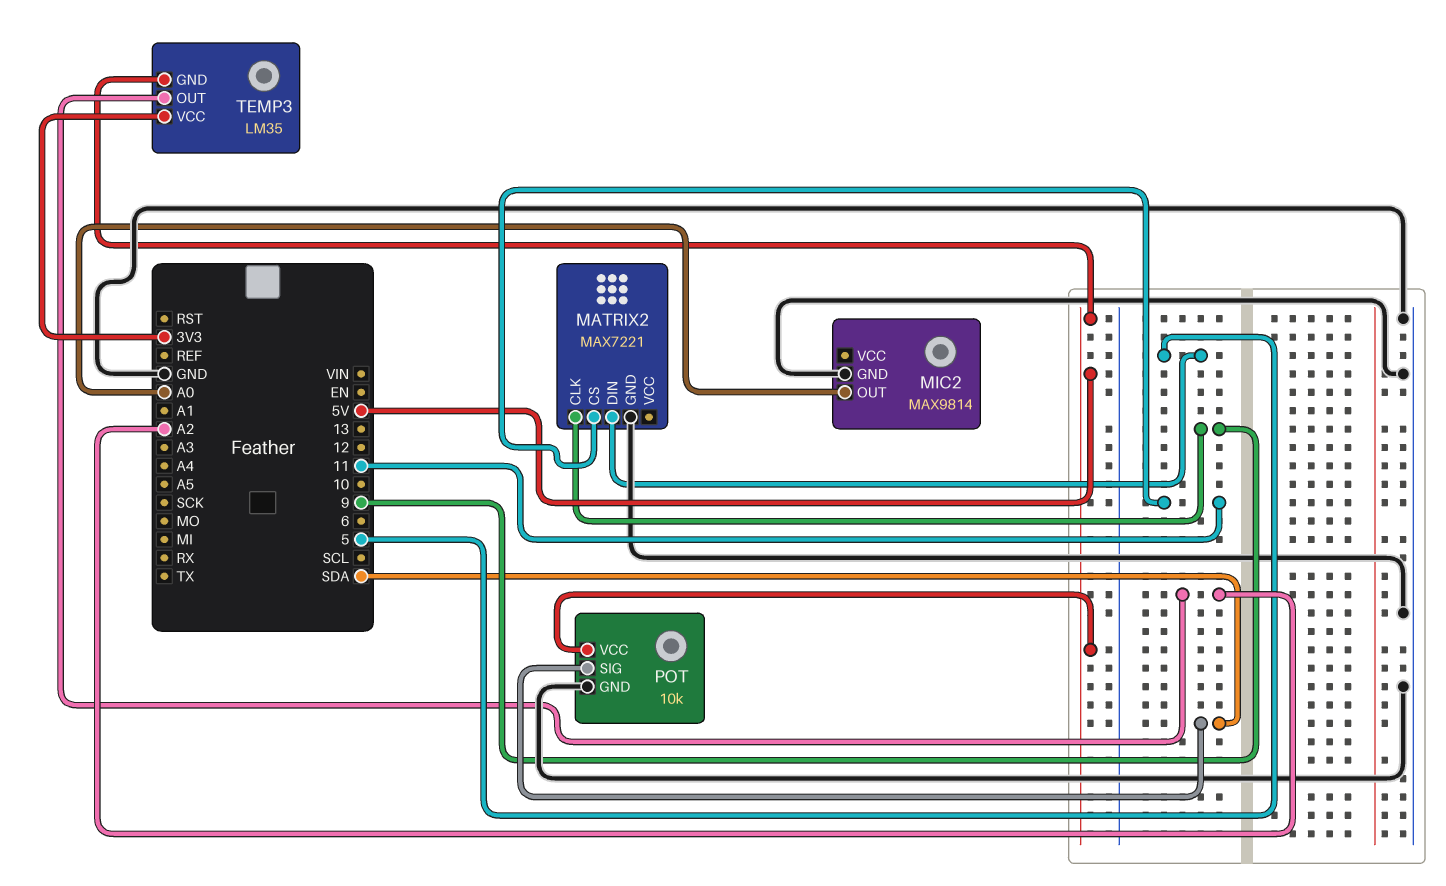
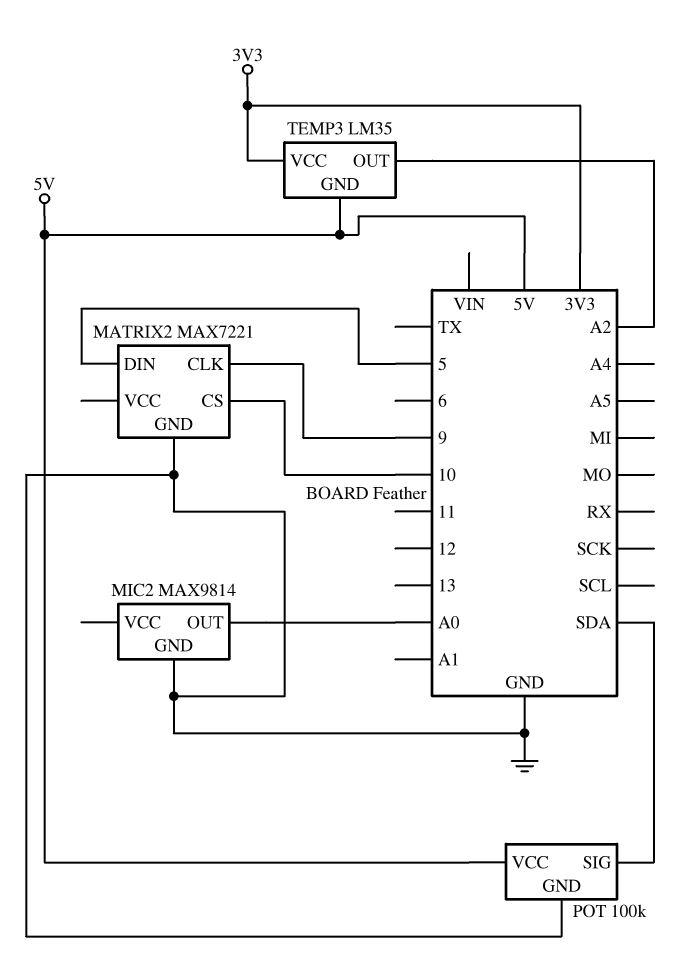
MATRIX2 pin CS: 11 -> 10
POT: 10k -> 100k

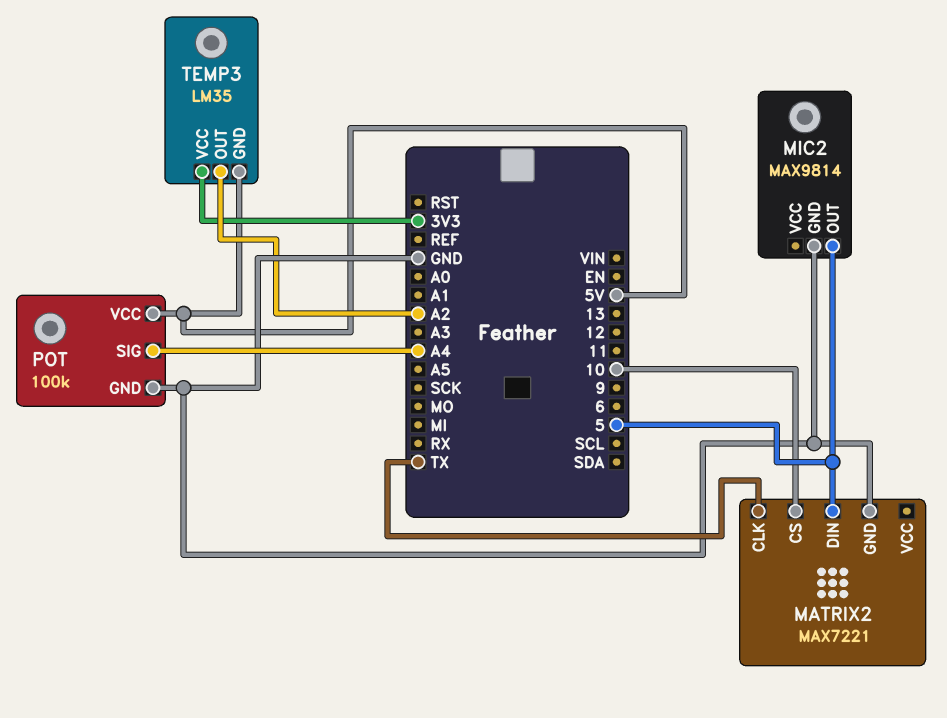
MATRIX2 pin CLK: 9 -> TX
MIC2 pin OUT: A0 -> 5
POT pin SIG: SDA -> A4

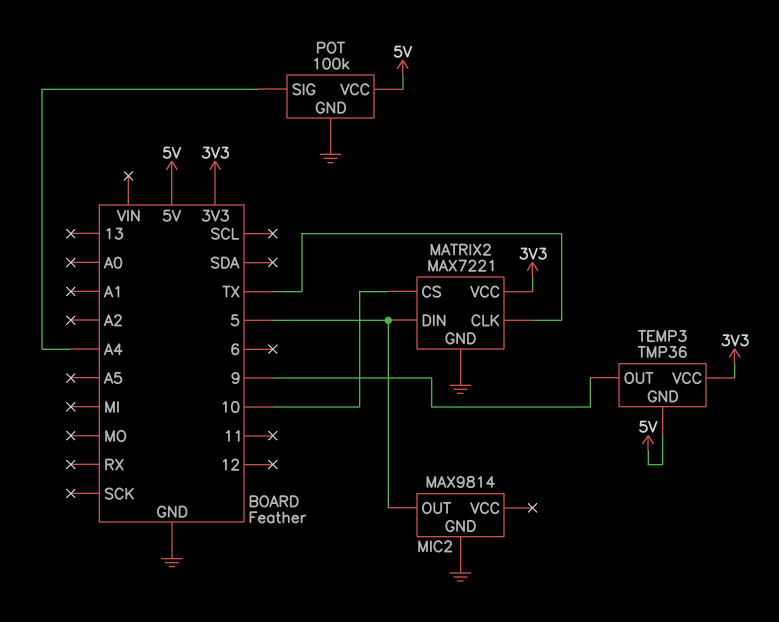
MATRIX2 pin VCC: none -> 3V3
TEMP3: LM35 -> TMP36
TEMP3 pin OUT: A2 -> 9

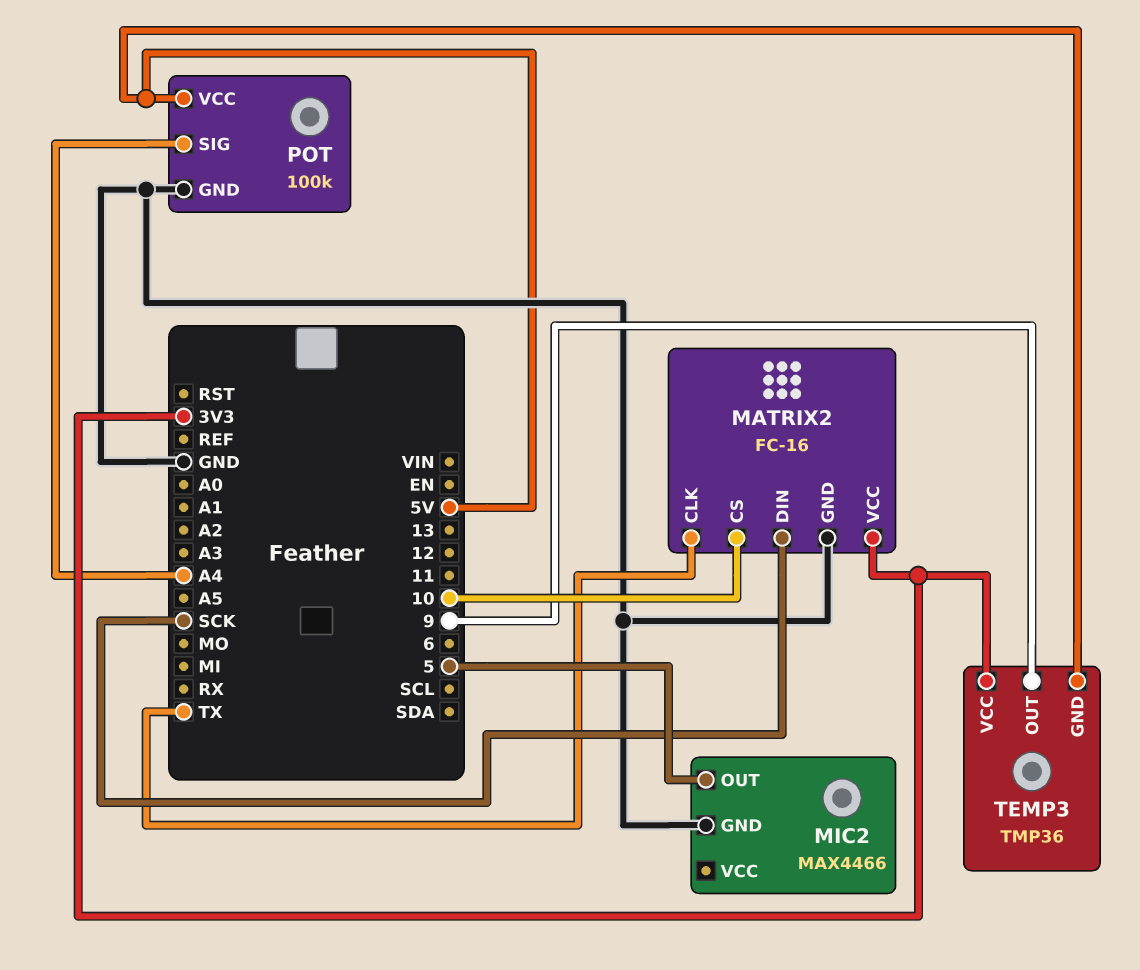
MATRIX2: MAX7221 -> FC-16
MATRIX2 pin DIN: 5 -> SCK
MIC2: MAX9814 -> MAX4466

